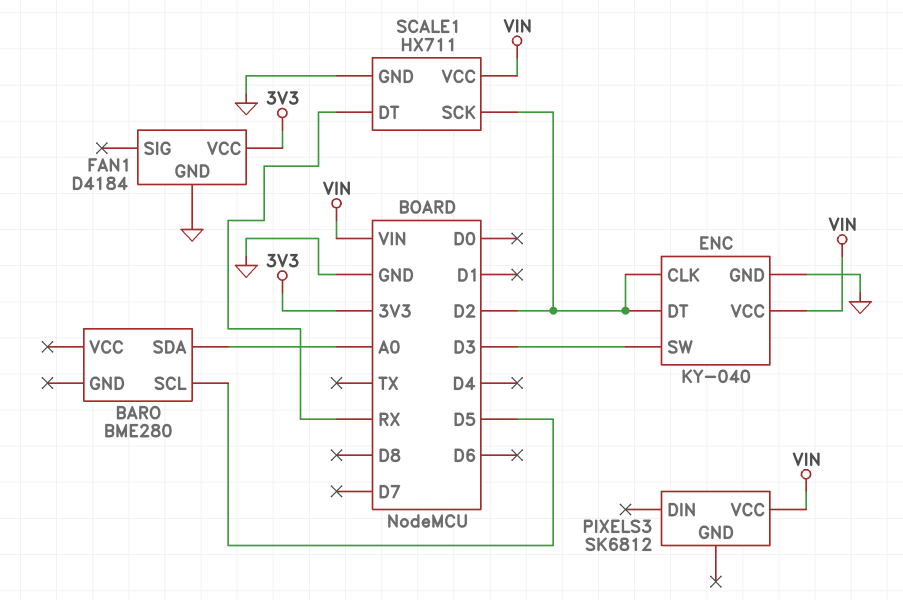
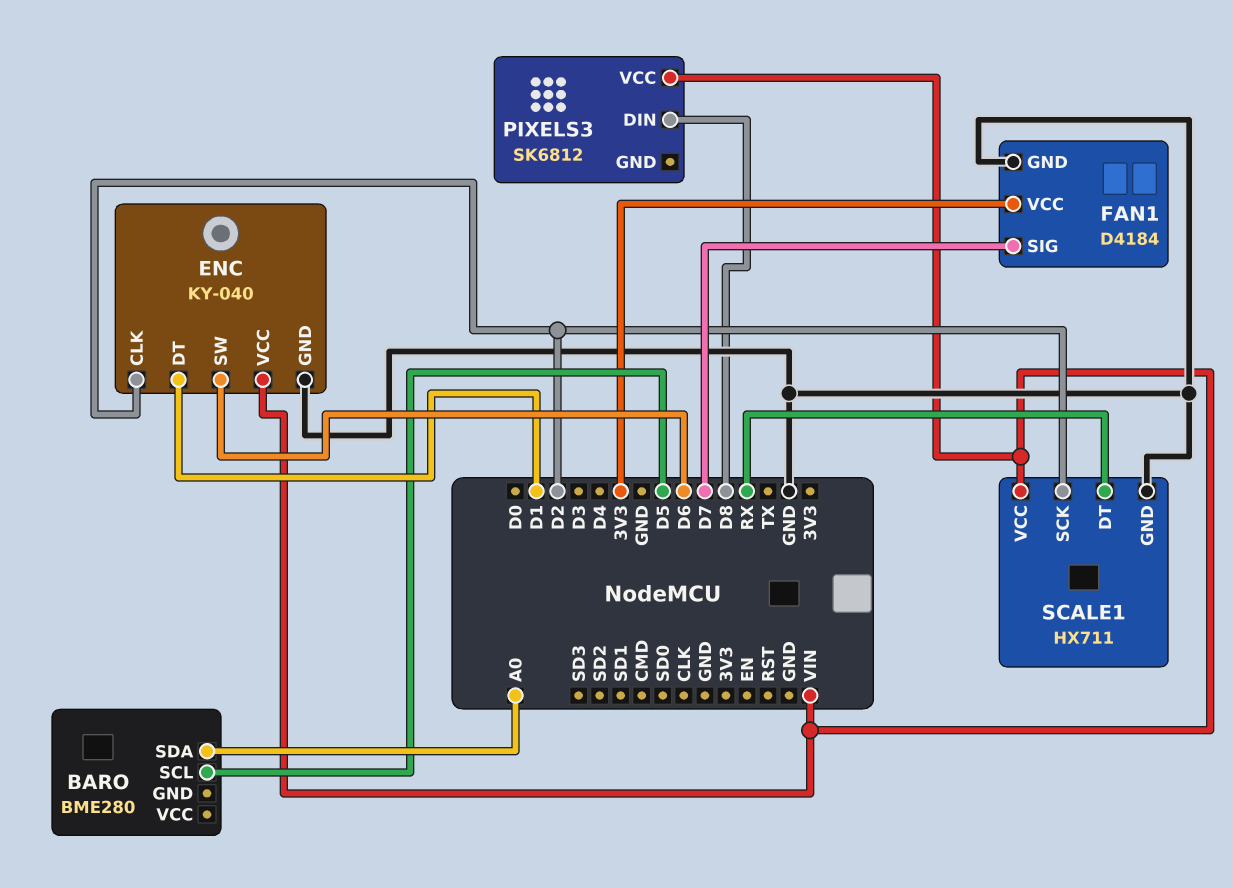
ENC pin DT: D2 -> D1
ENC pin SW: D3 -> D6
FAN1 pin SIG: none -> D7
PIXELS3 pin DIN: none -> D8

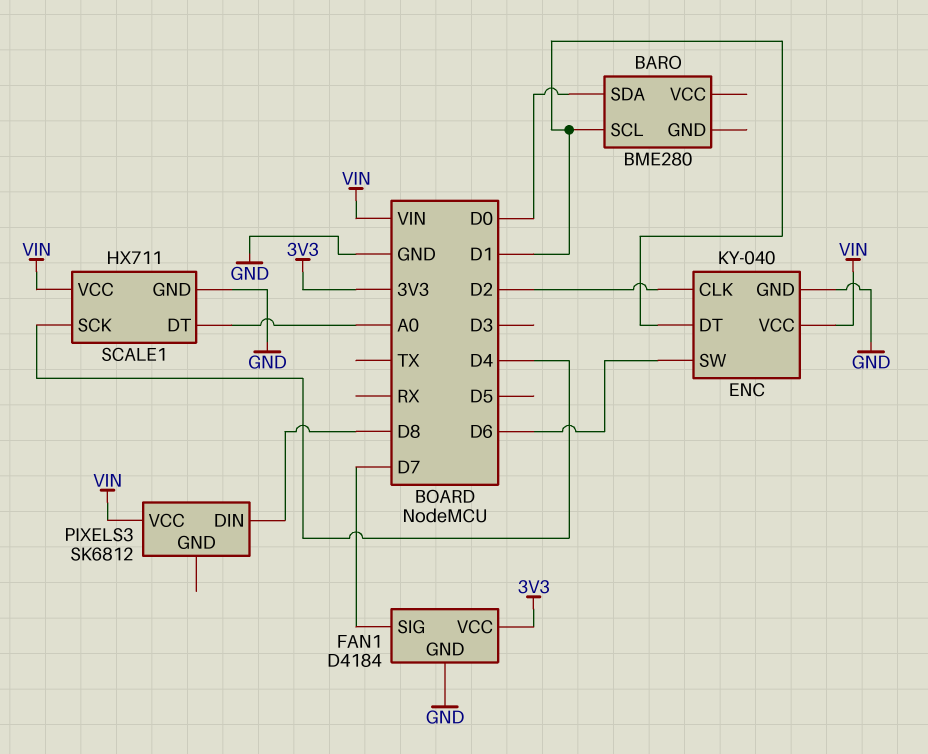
BARO pin SCL: D5 -> D1
BARO pin SDA: A0 -> D0
SCALE1 pin DT: RX -> A0
SCALE1 pin SCK: D2 -> D4

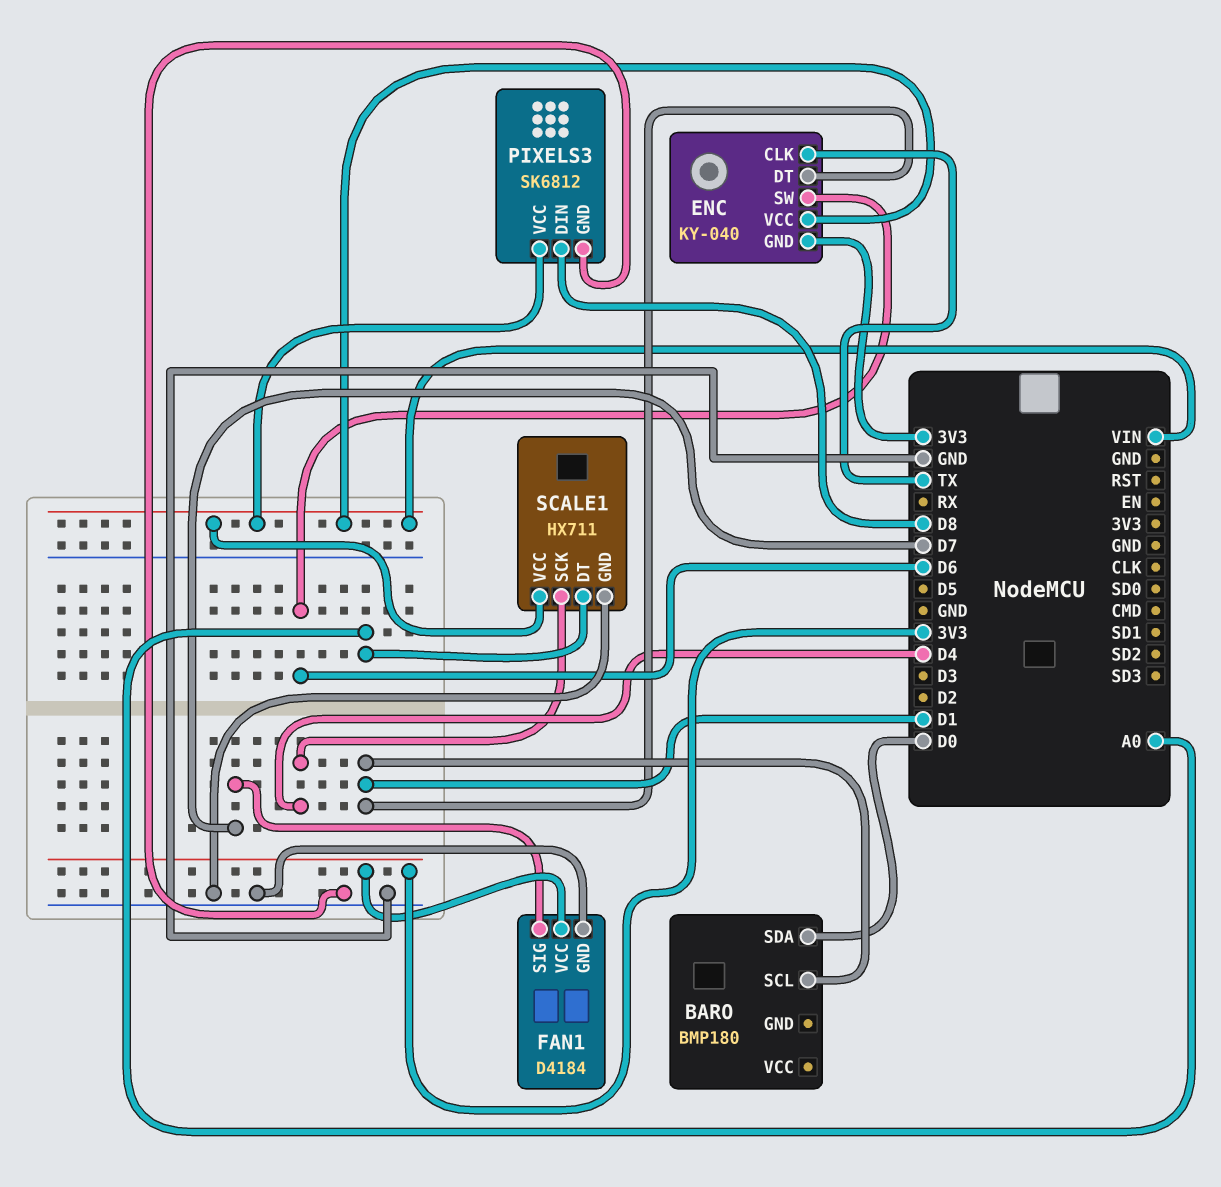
BARO: BME280 -> BMP180
ENC pin CLK: D2 -> TX
ENC pin GND: GND -> 3V3
PIXELS3 pin GND: none -> GND

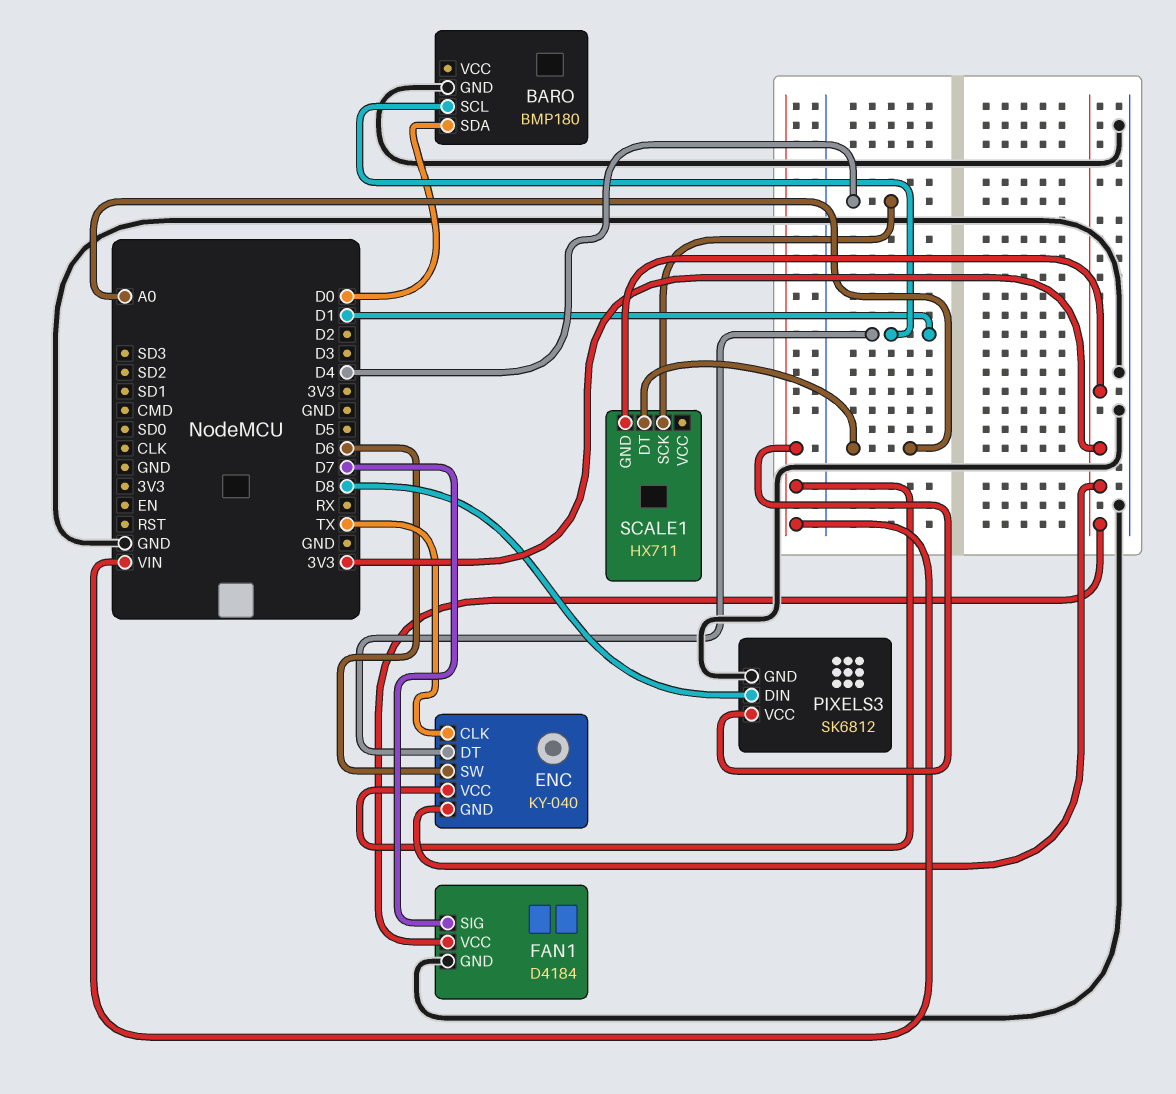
BARO pin GND: none -> GND
SCALE1 pin GND: GND -> 3V3
SCALE1 pin VCC: VIN -> none

